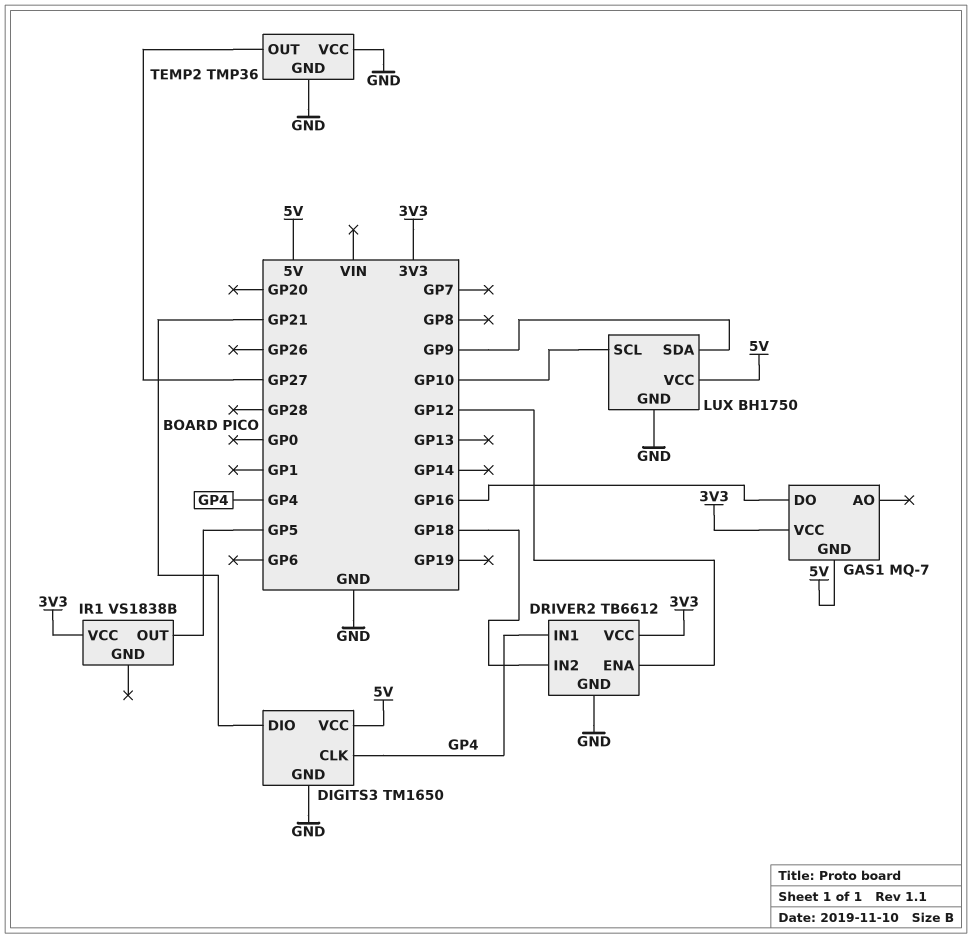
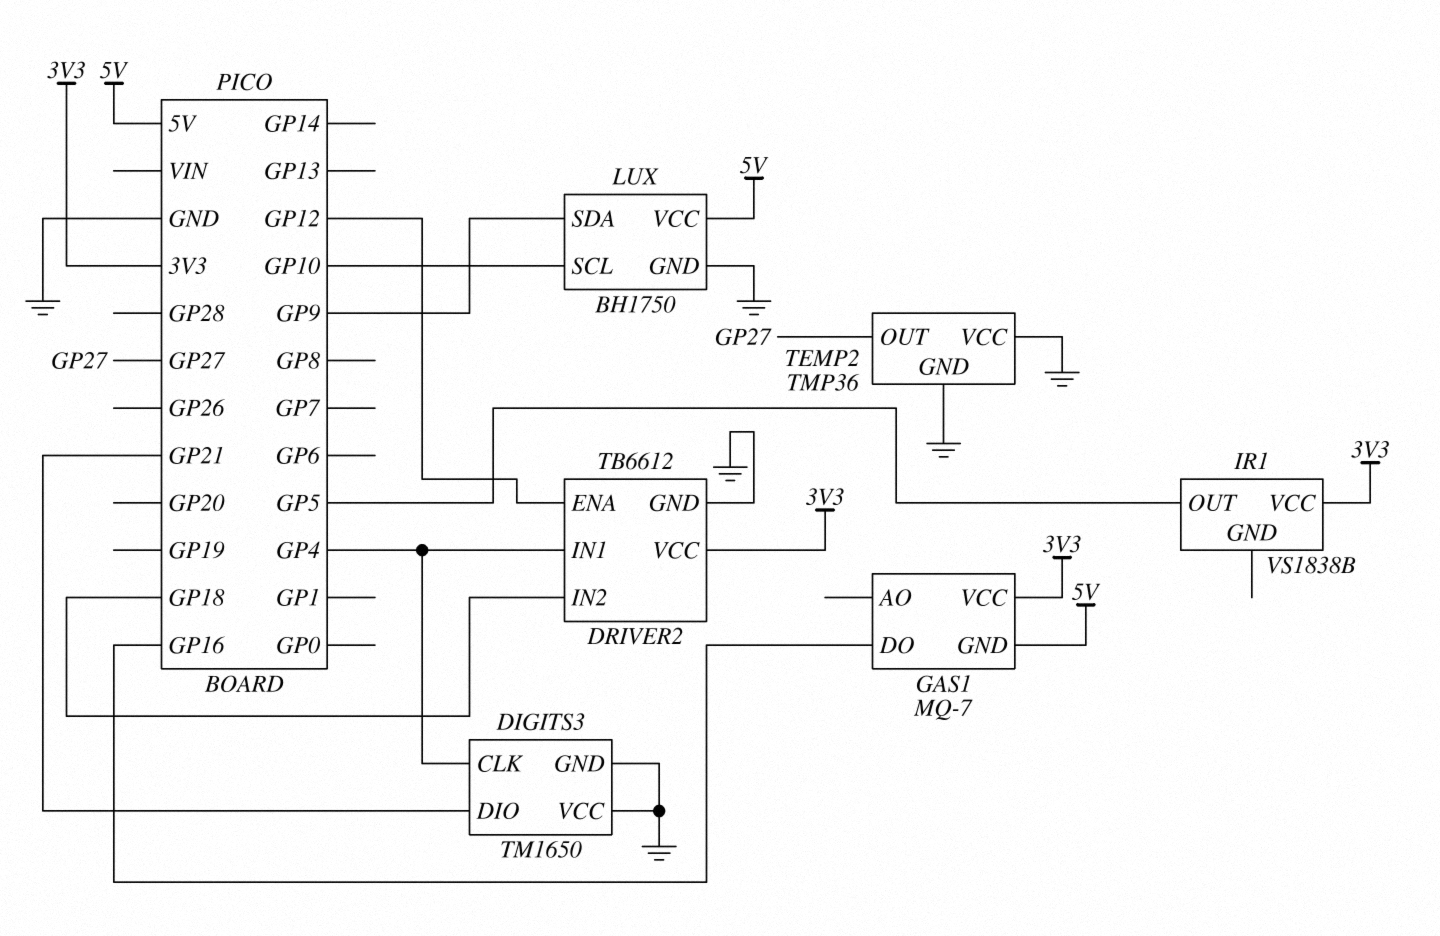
DIGITS3 pin VCC: 5V -> GND

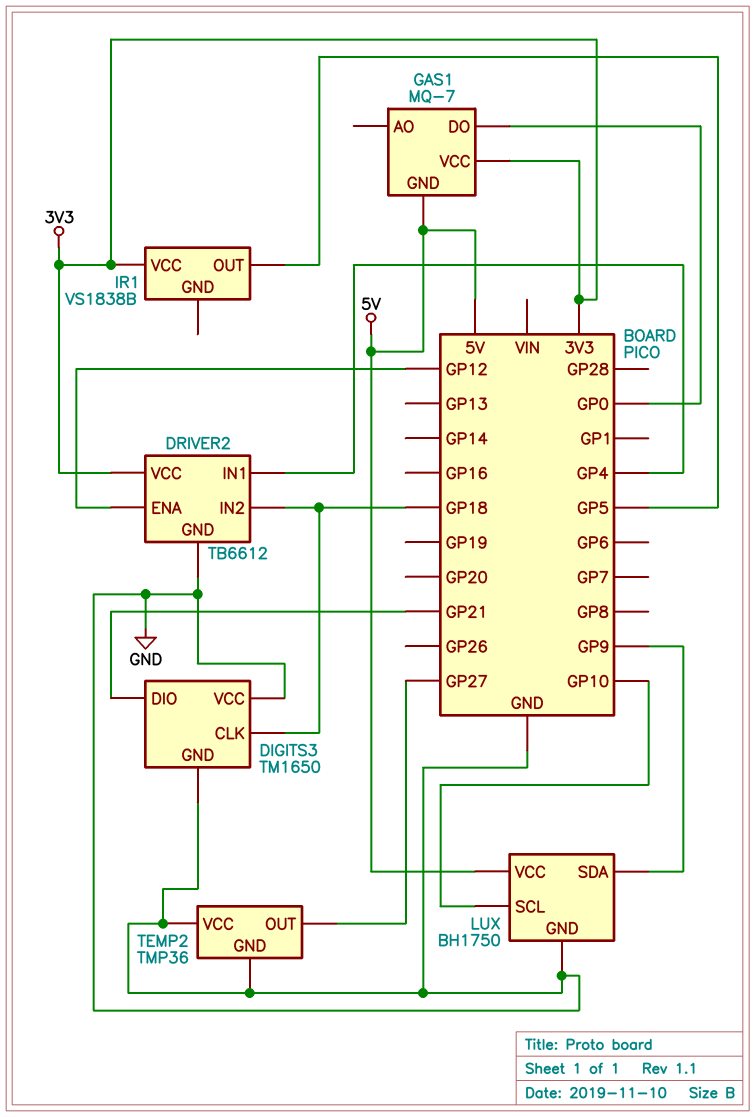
DIGITS3 pin CLK: GP4 -> GP18
GAS1 pin DO: GP16 -> GP0

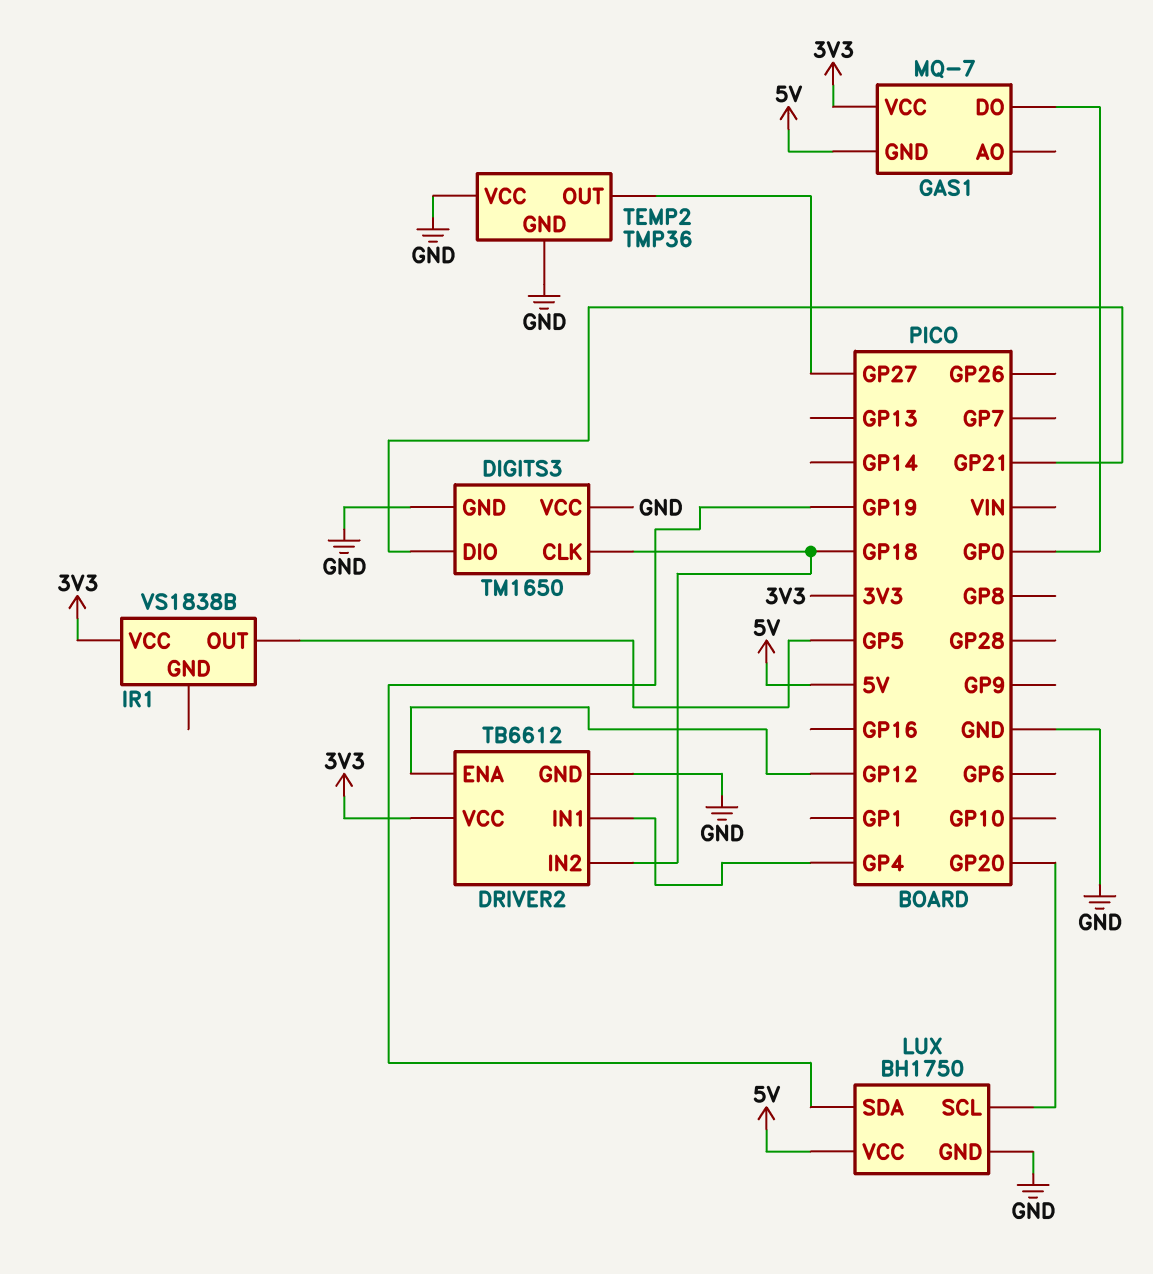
LUX pin SCL: GP10 -> GP20
LUX pin SDA: GP9 -> GP19

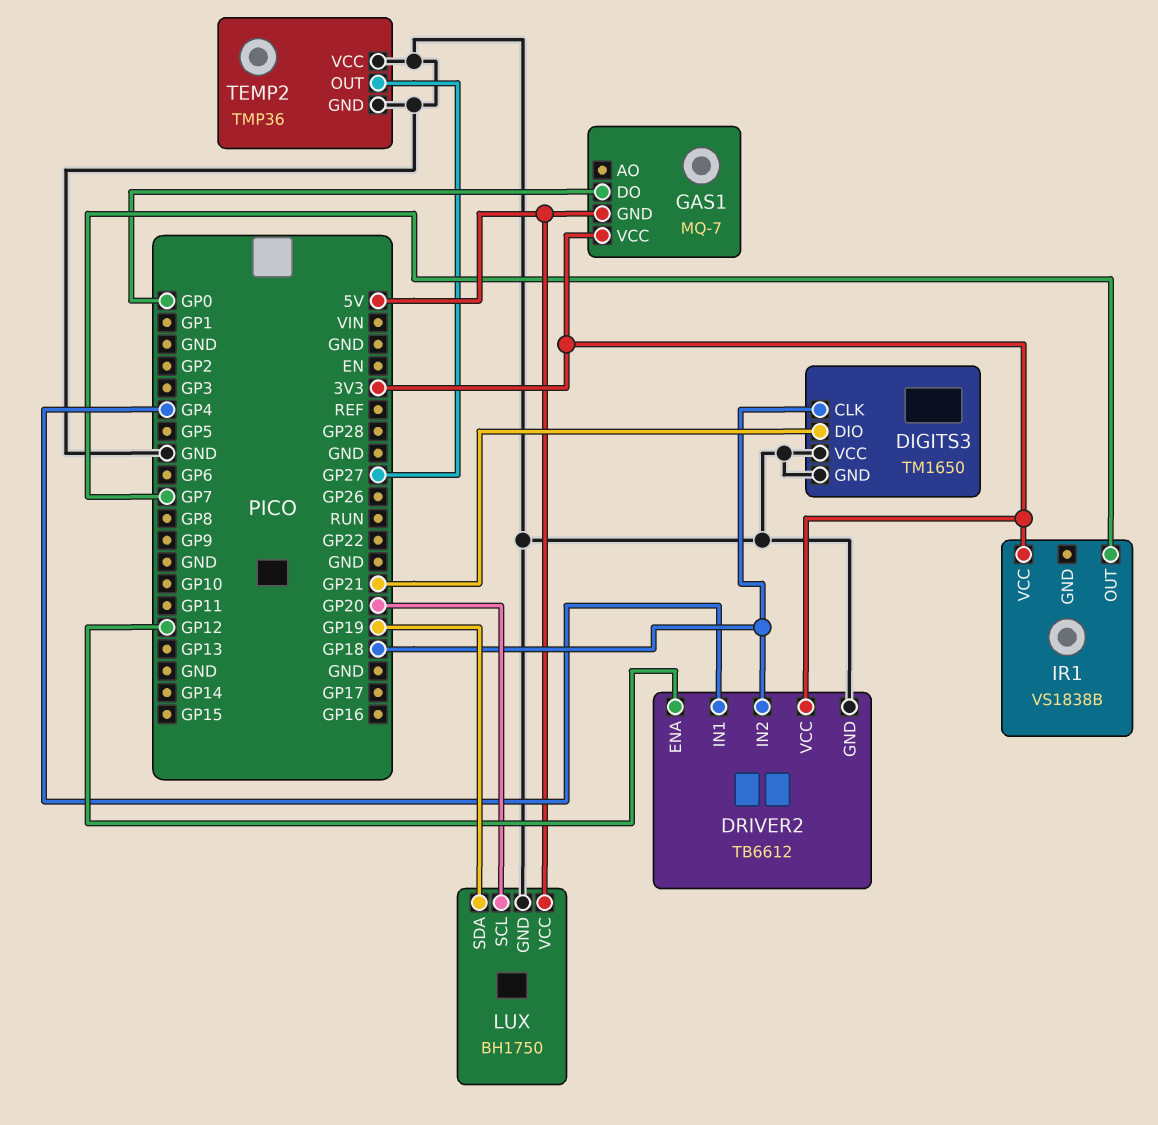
IR1 pin OUT: GP5 -> GP7

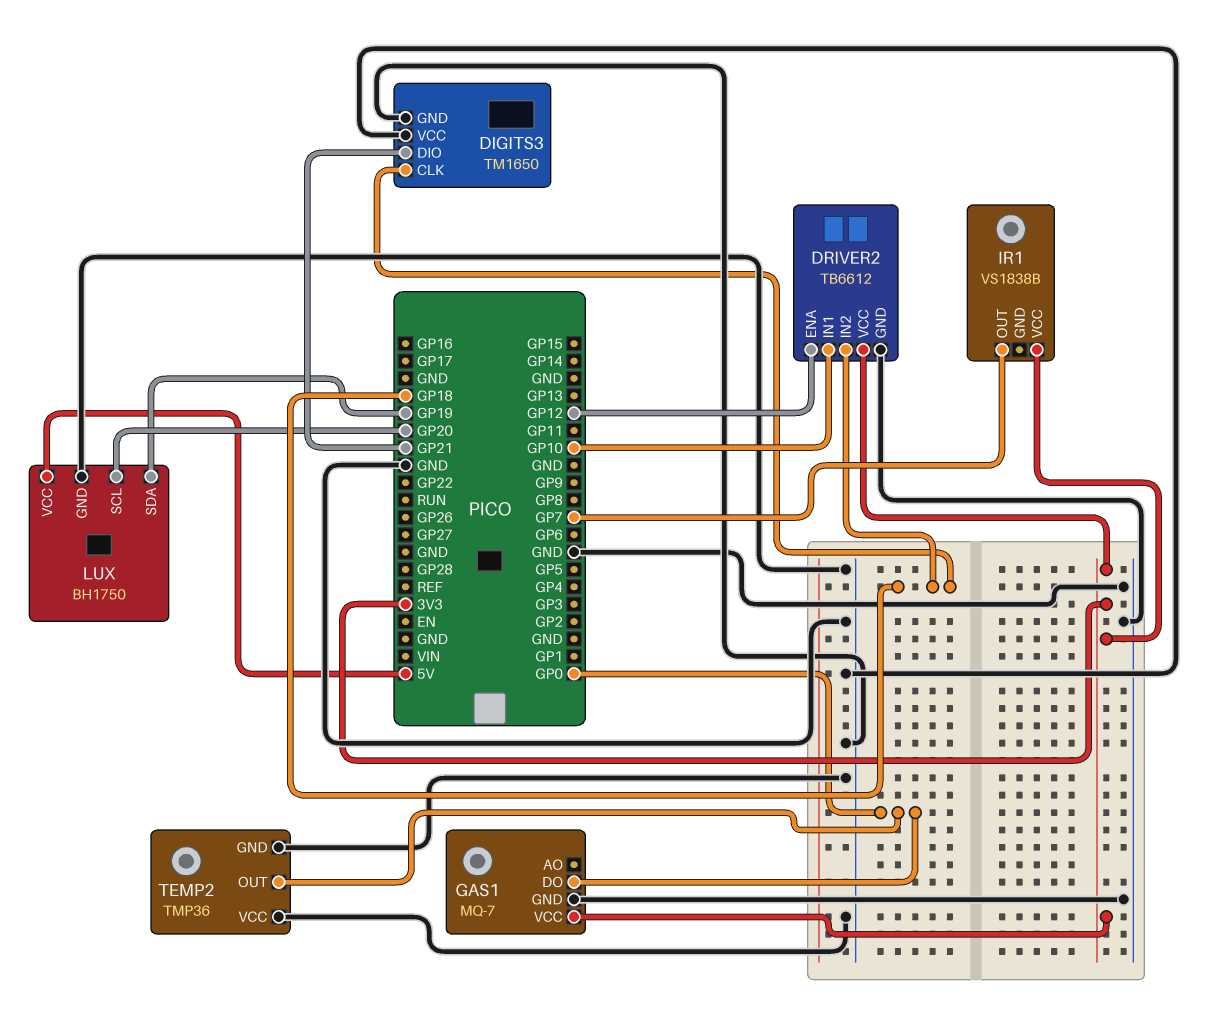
DRIVER2 pin IN1: GP4 -> GP10
GAS1 pin GND: 5V -> GND
TEMP2 pin OUT: GP27 -> GP0

